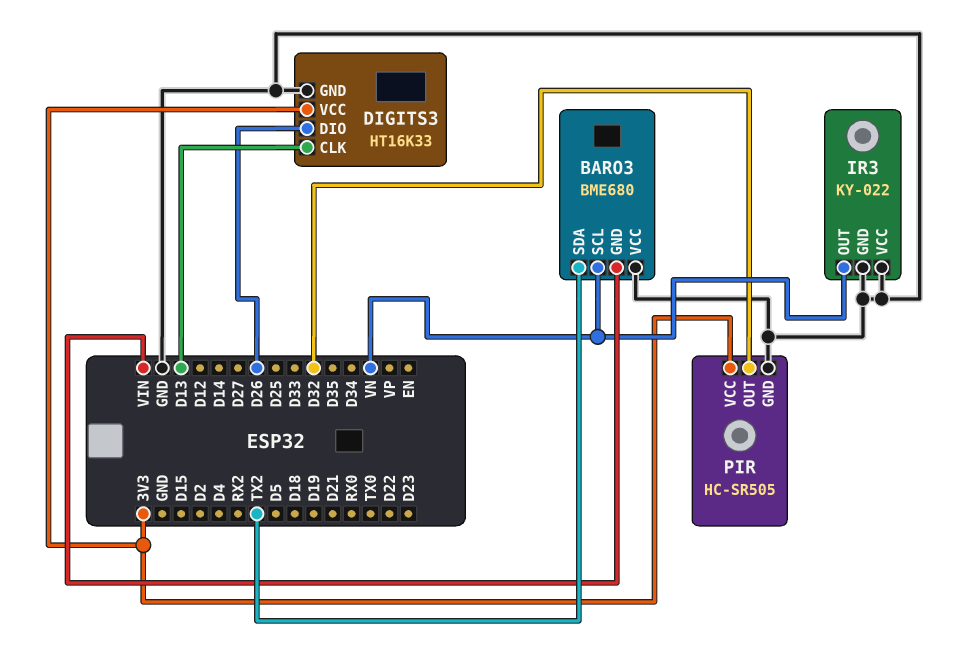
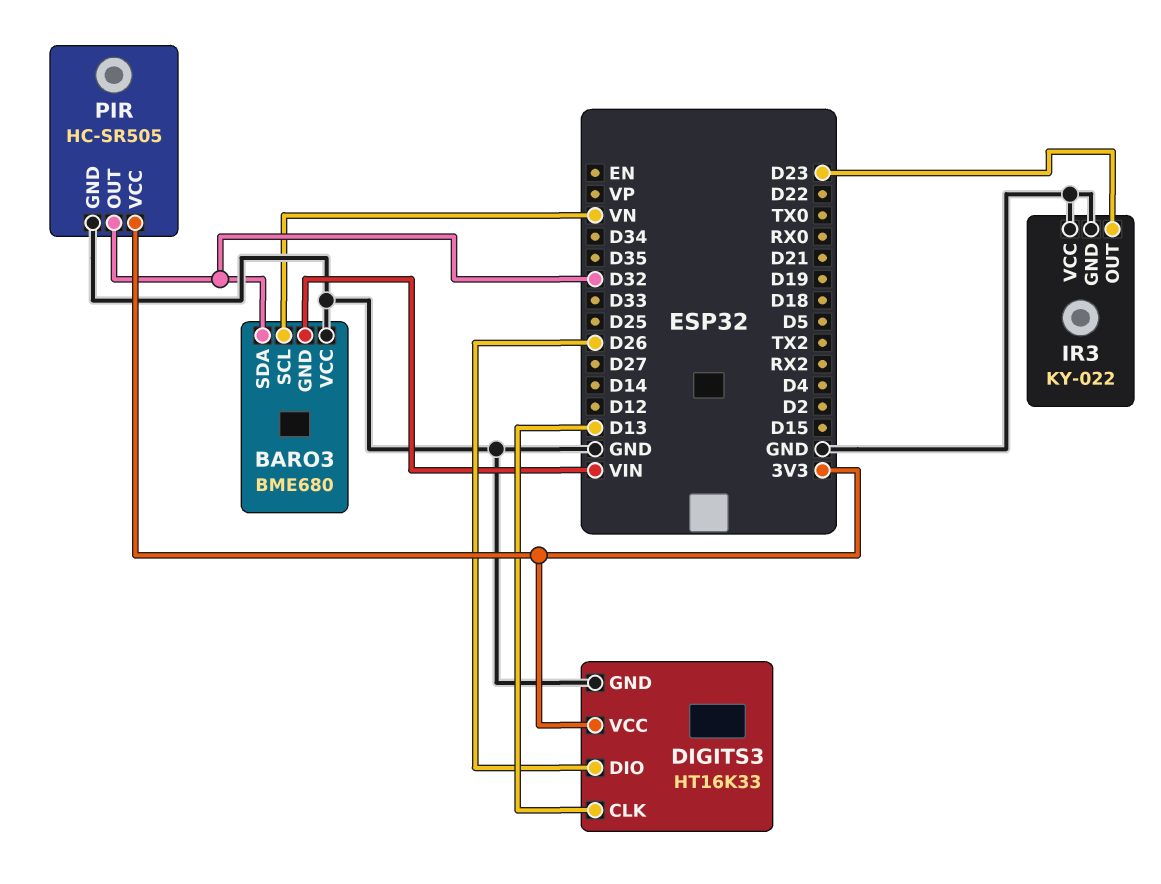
BARO3 pin SDA: TX2 -> D32
IR3 pin OUT: VN -> D23

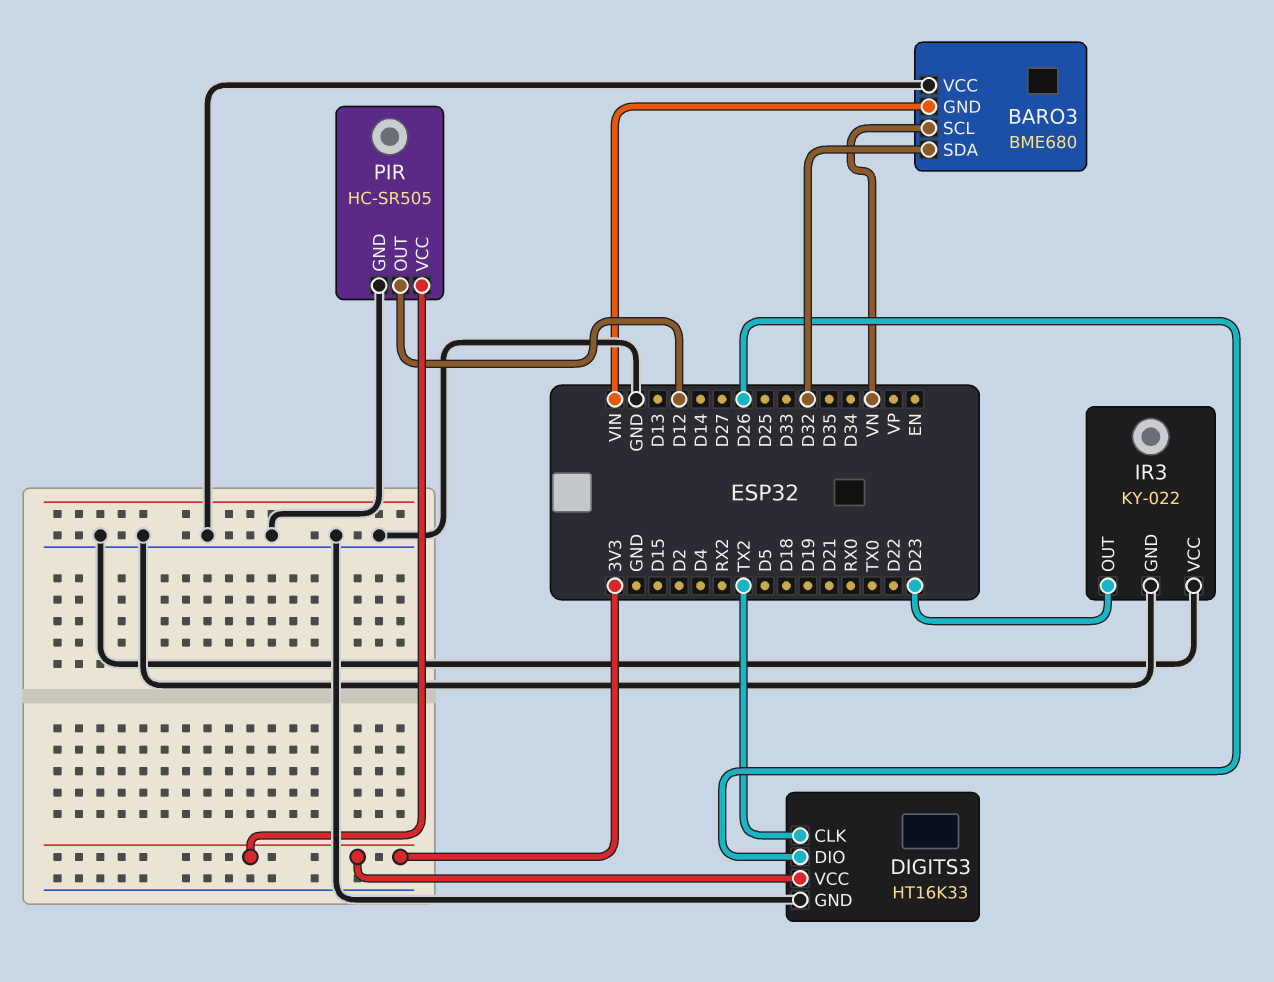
DIGITS3 pin CLK: D13 -> TX2
PIR pin OUT: D32 -> D12

